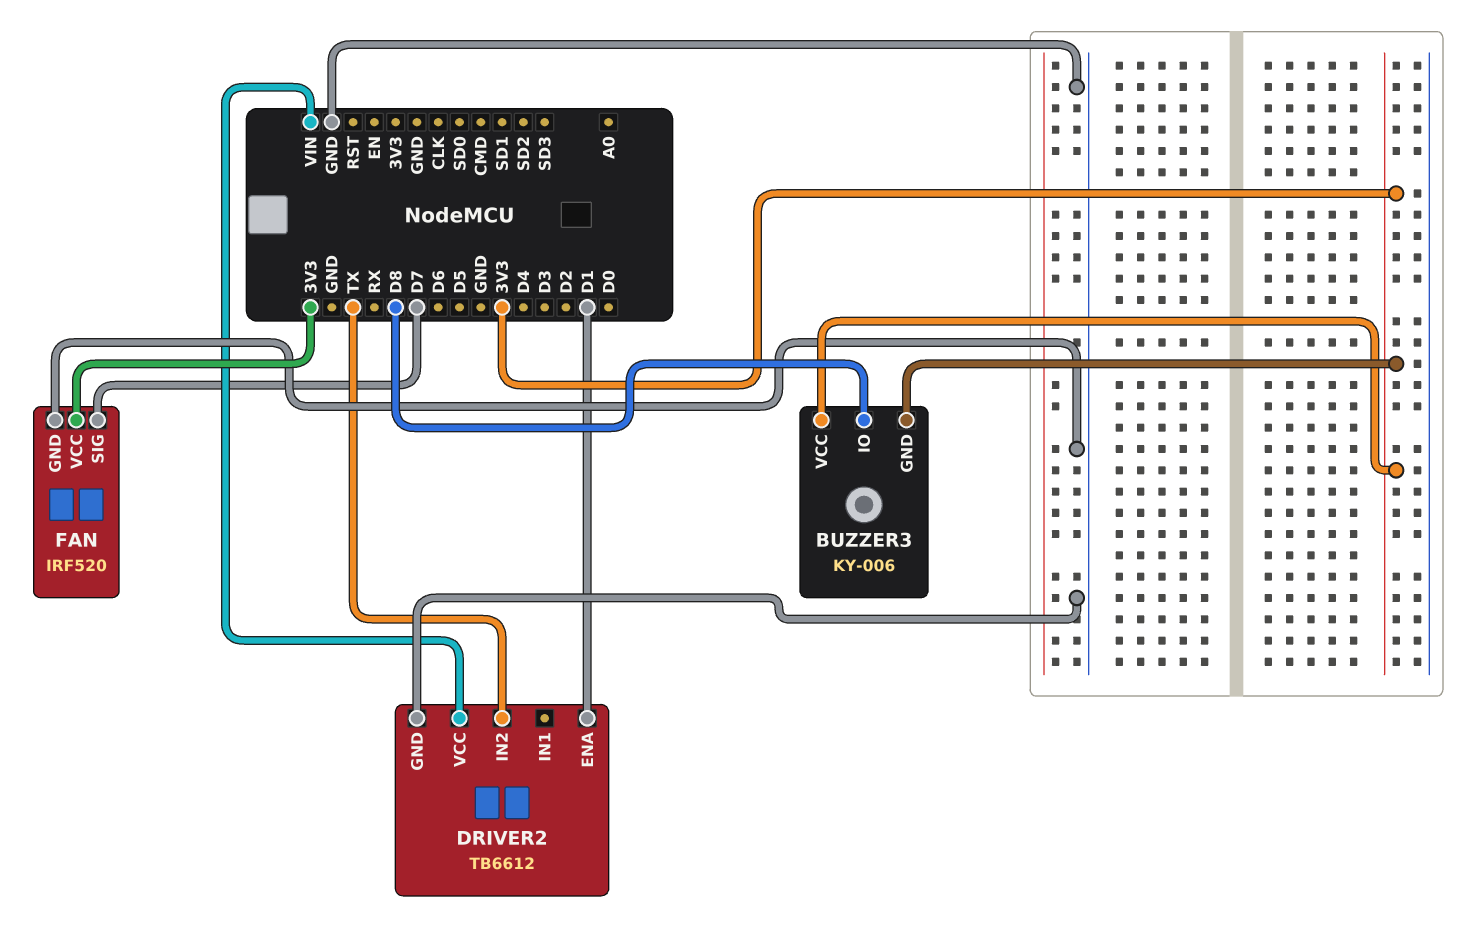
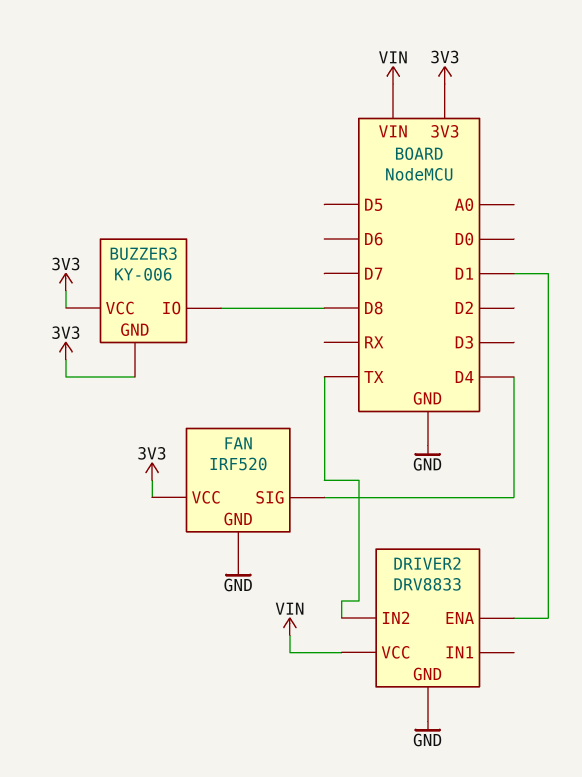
DRIVER2: TB6612 -> DRV8833
FAN pin SIG: D7 -> D4

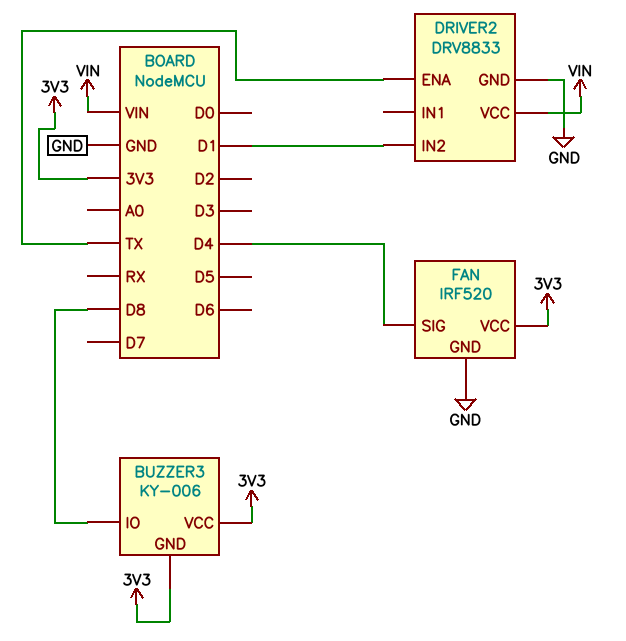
DRIVER2 pin ENA: D1 -> TX
DRIVER2 pin IN2: TX -> D1

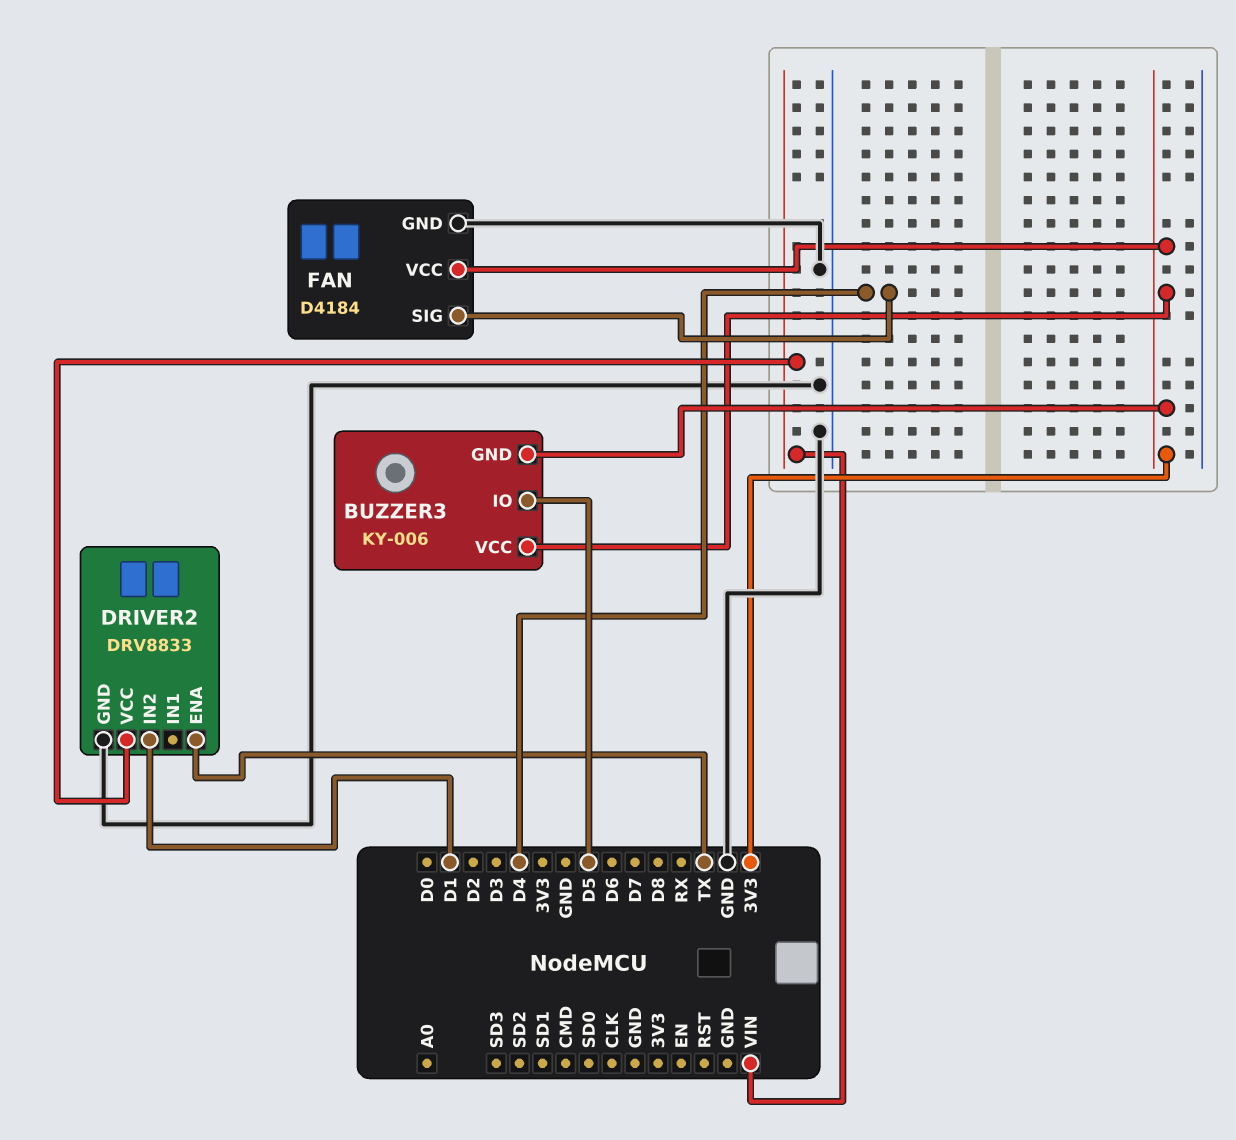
BUZZER3 pin IO: D8 -> D5
FAN: IRF520 -> D4184

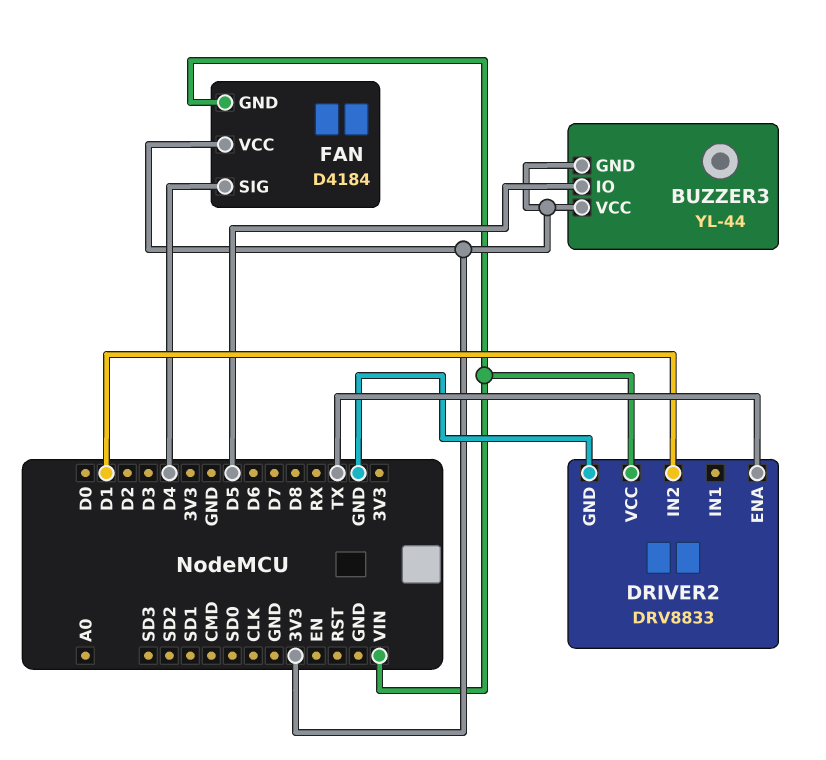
BUZZER3: KY-006 -> YL-44
FAN pin GND: GND -> VIN

